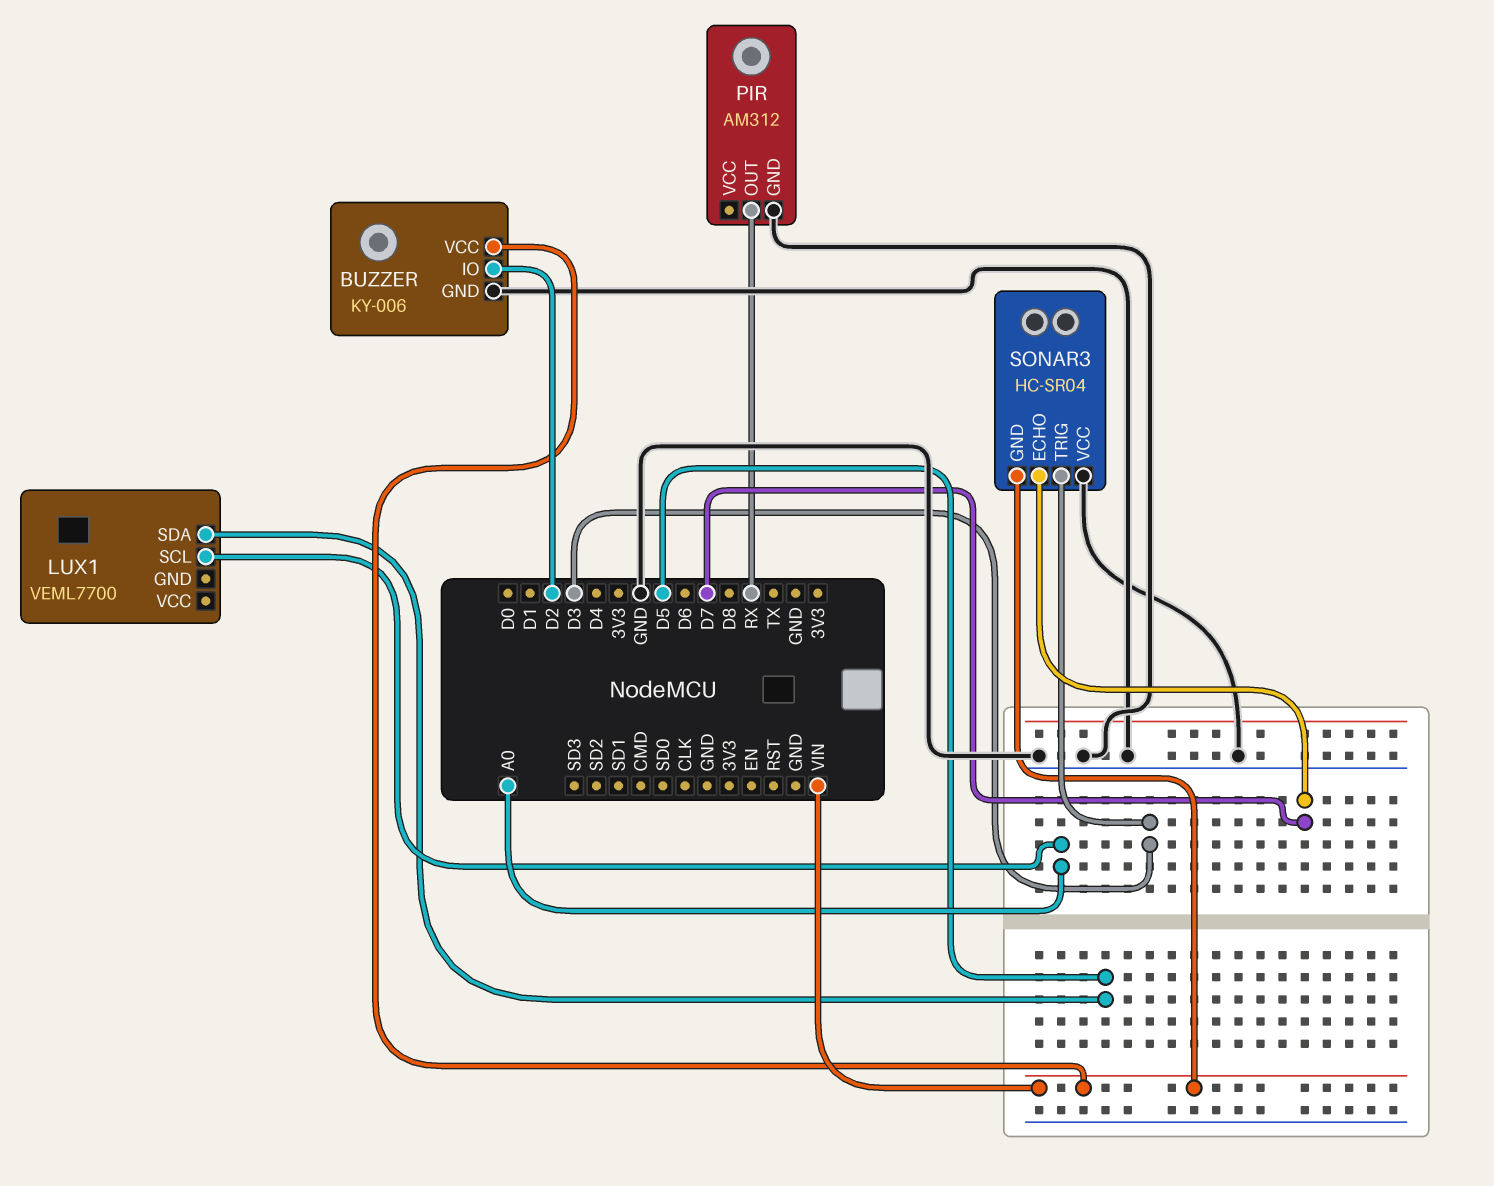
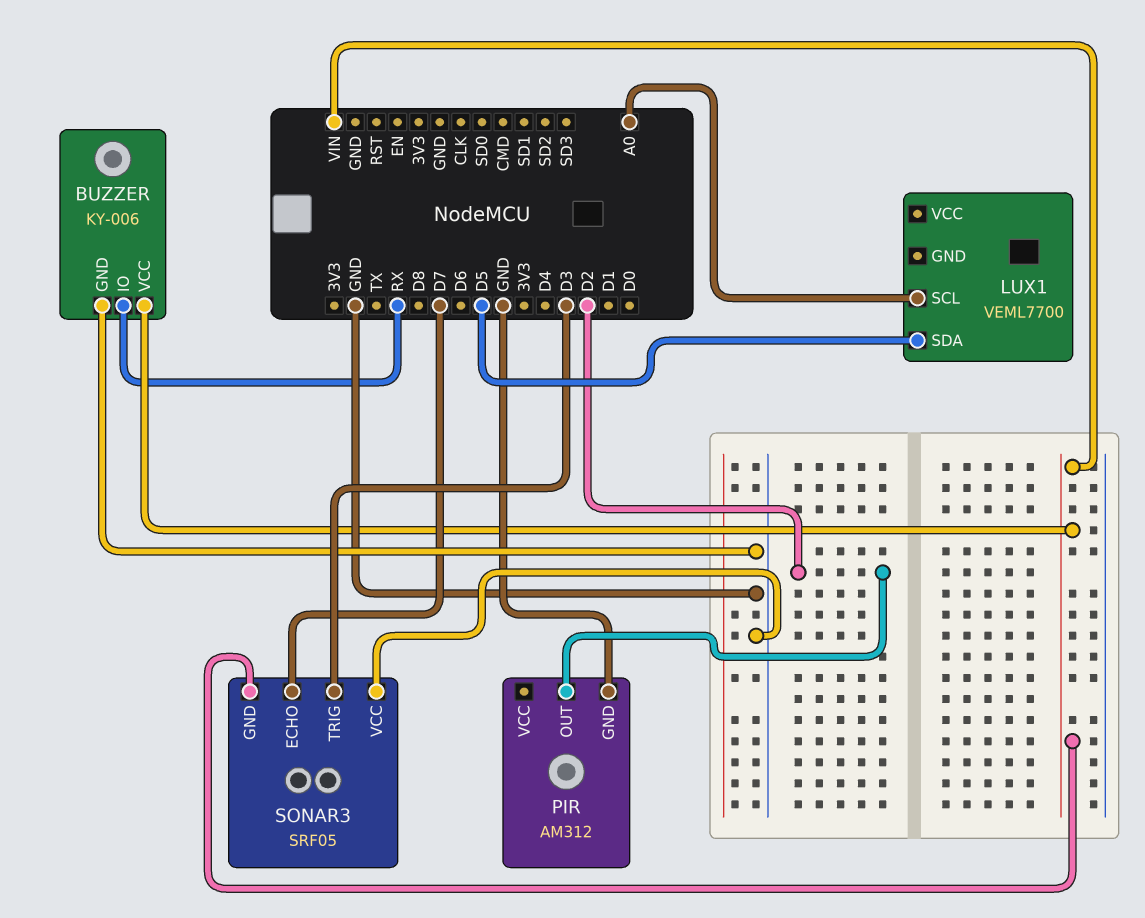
BUZZER pin IO: D2 -> RX
PIR pin OUT: RX -> D2
SONAR3: HC-SR04 -> SRF05

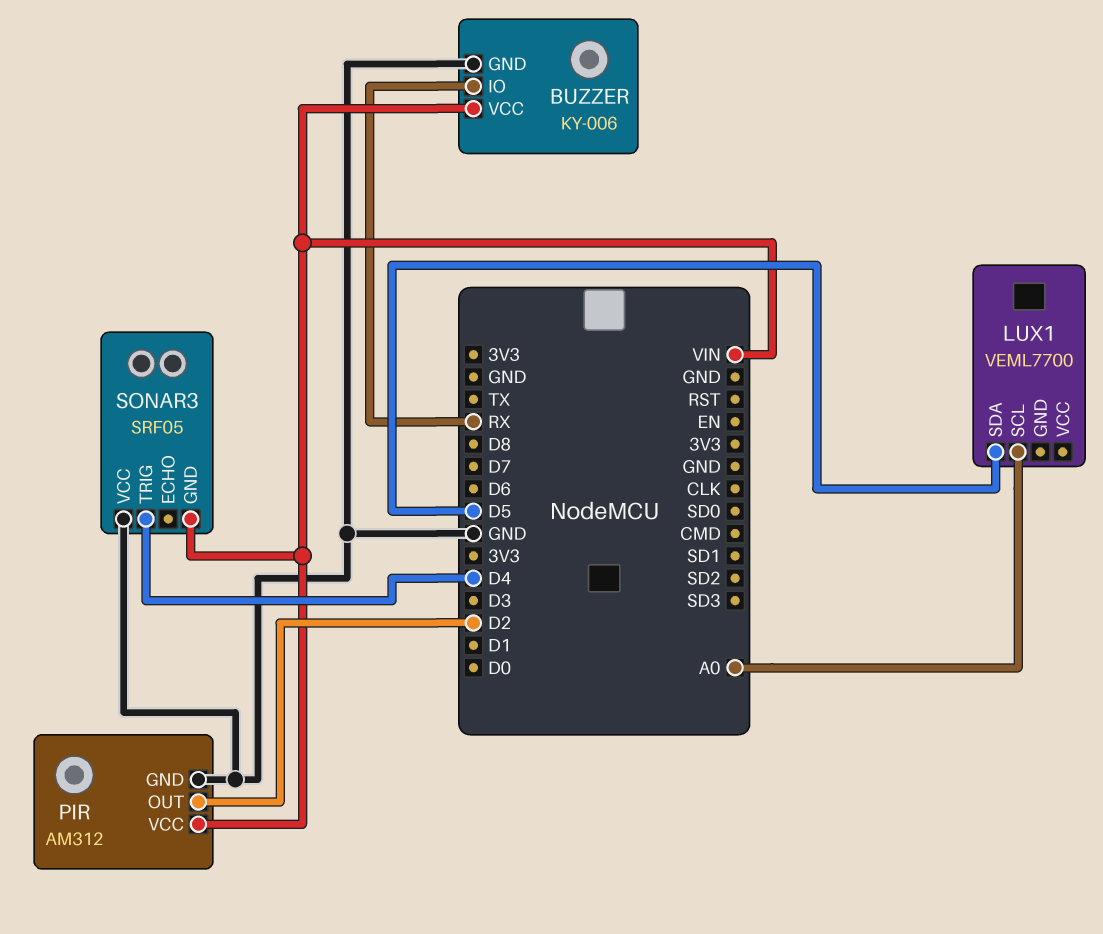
PIR pin VCC: none -> VIN
SONAR3 pin ECHO: D7 -> none
SONAR3 pin TRIG: D3 -> D4

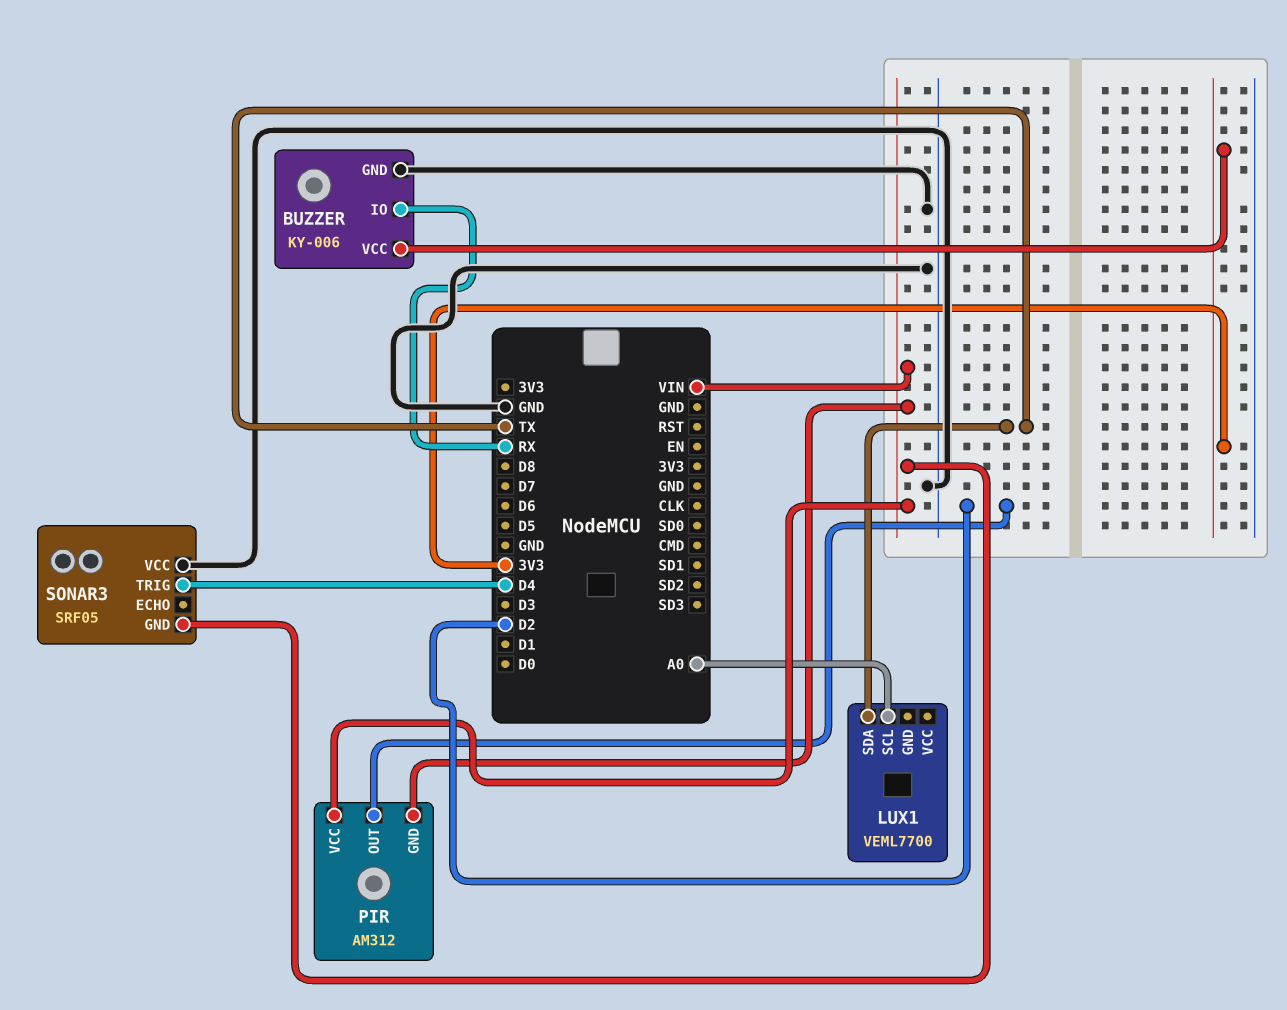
BUZZER pin VCC: VIN -> 3V3
LUX1 pin SDA: D5 -> TX
PIR pin GND: GND -> VIN

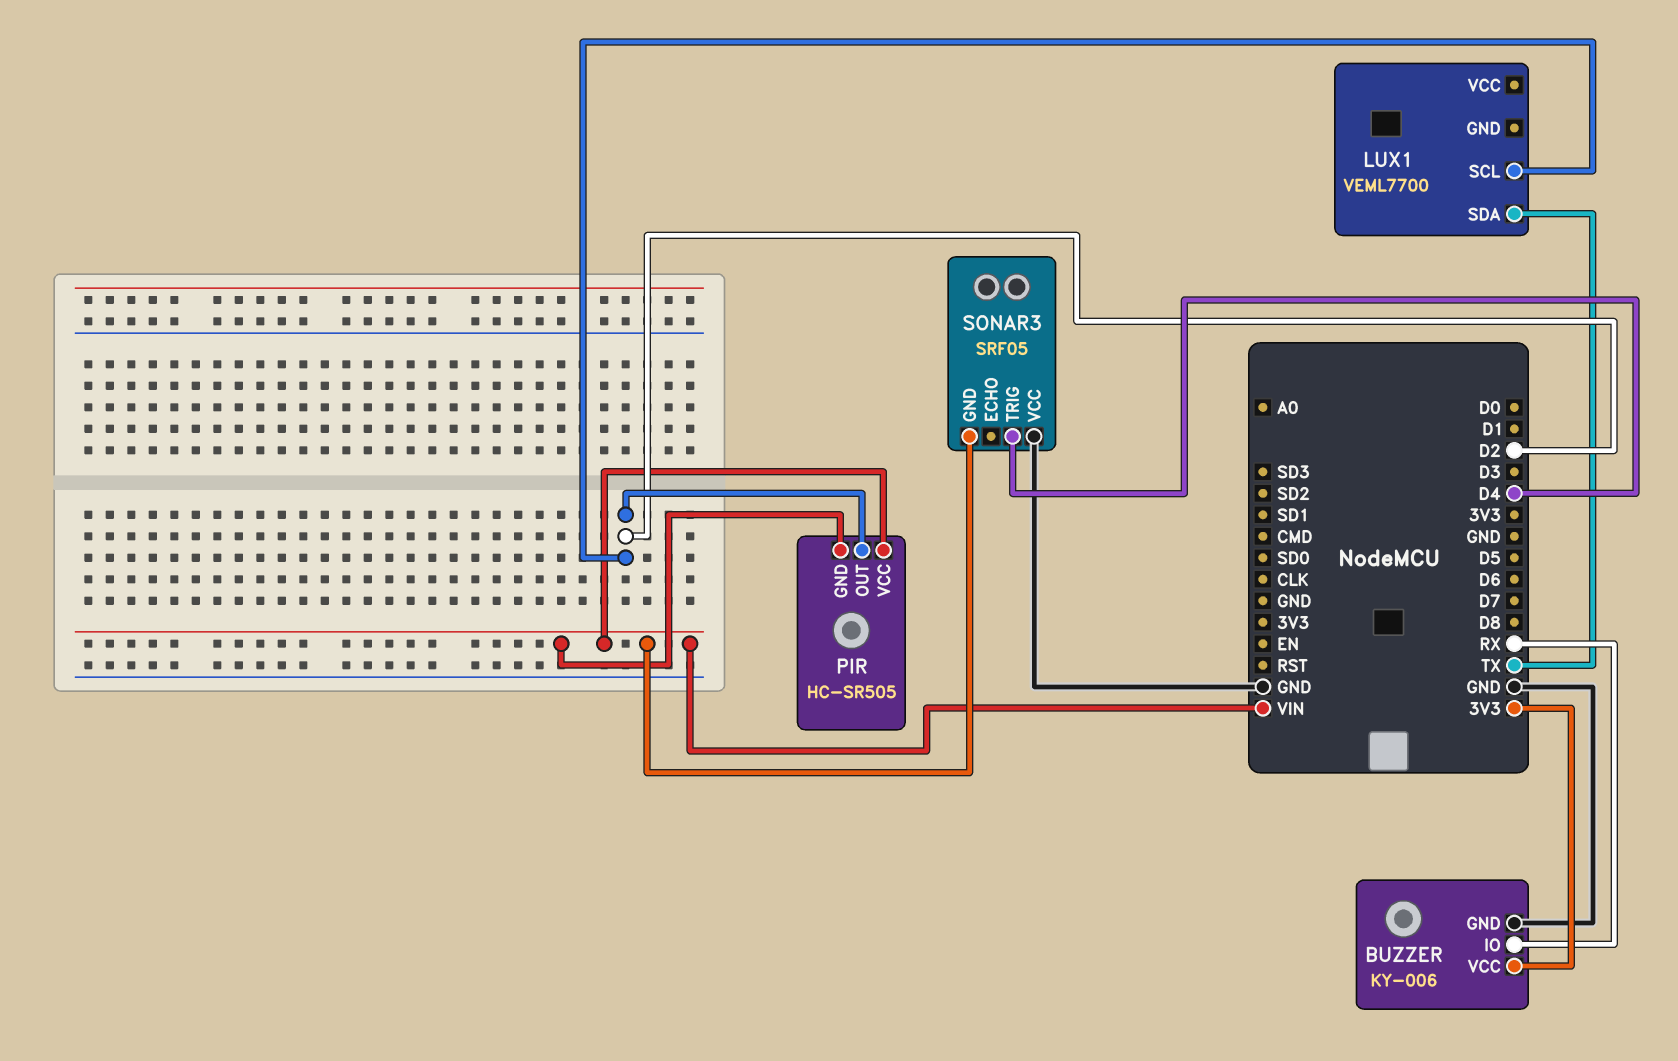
LUX1 pin SCL: A0 -> D2
PIR: AM312 -> HC-SR505

